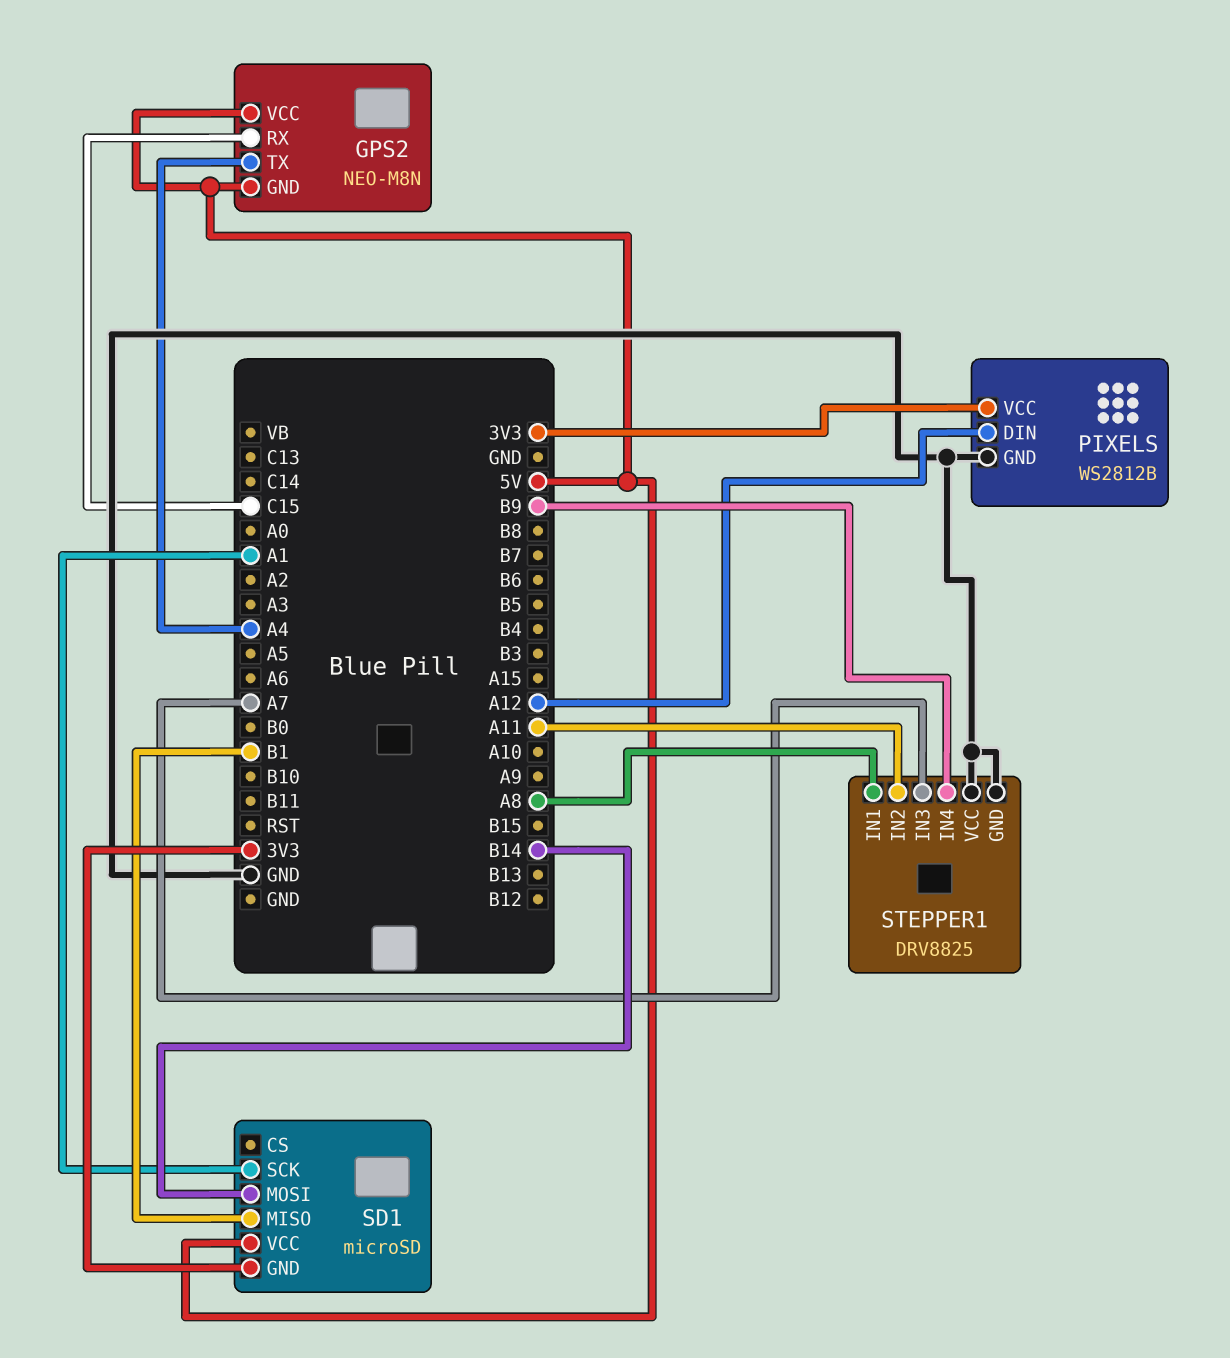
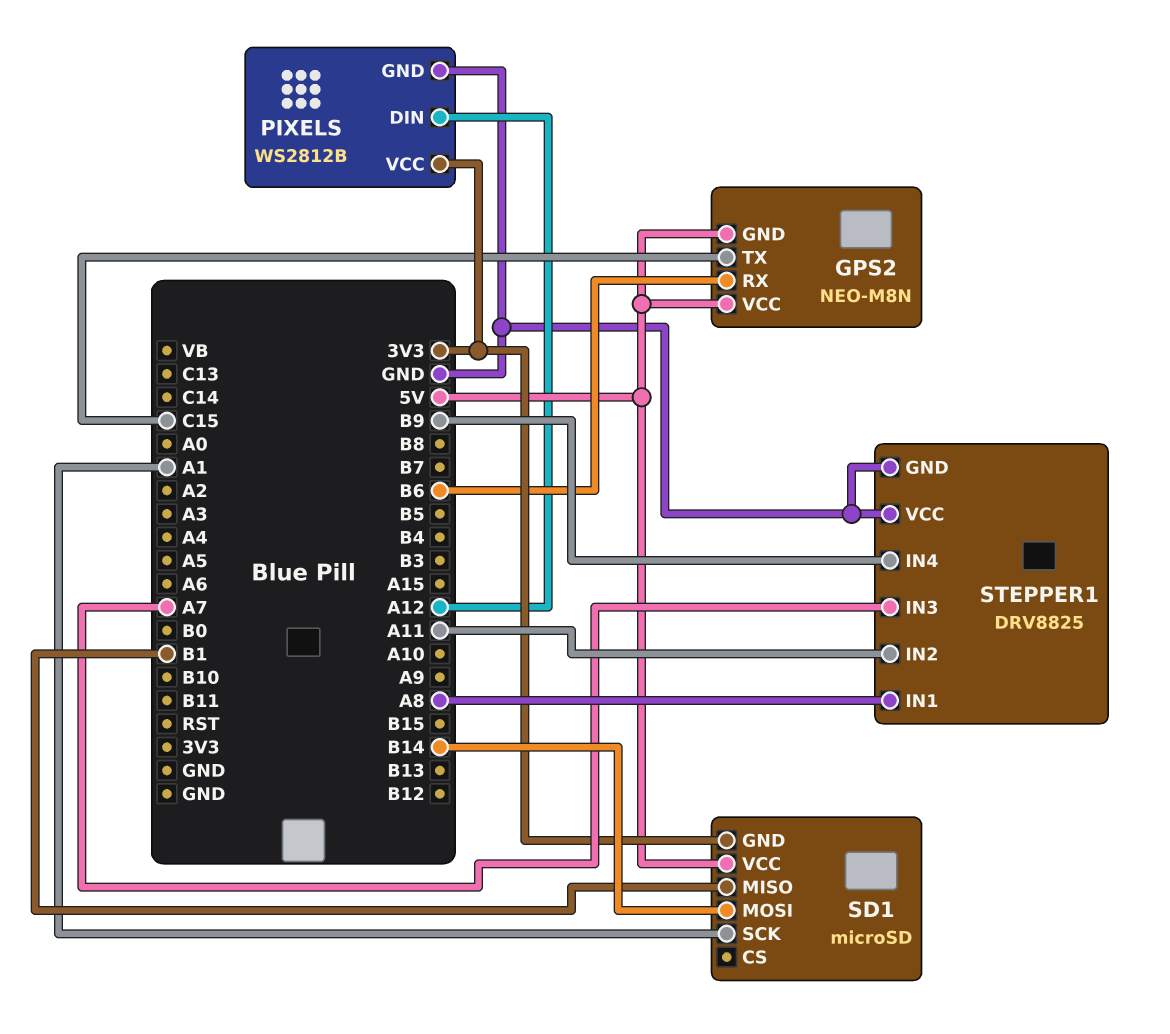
GPS2 pin RX: C15 -> B6
GPS2 pin TX: A4 -> C15

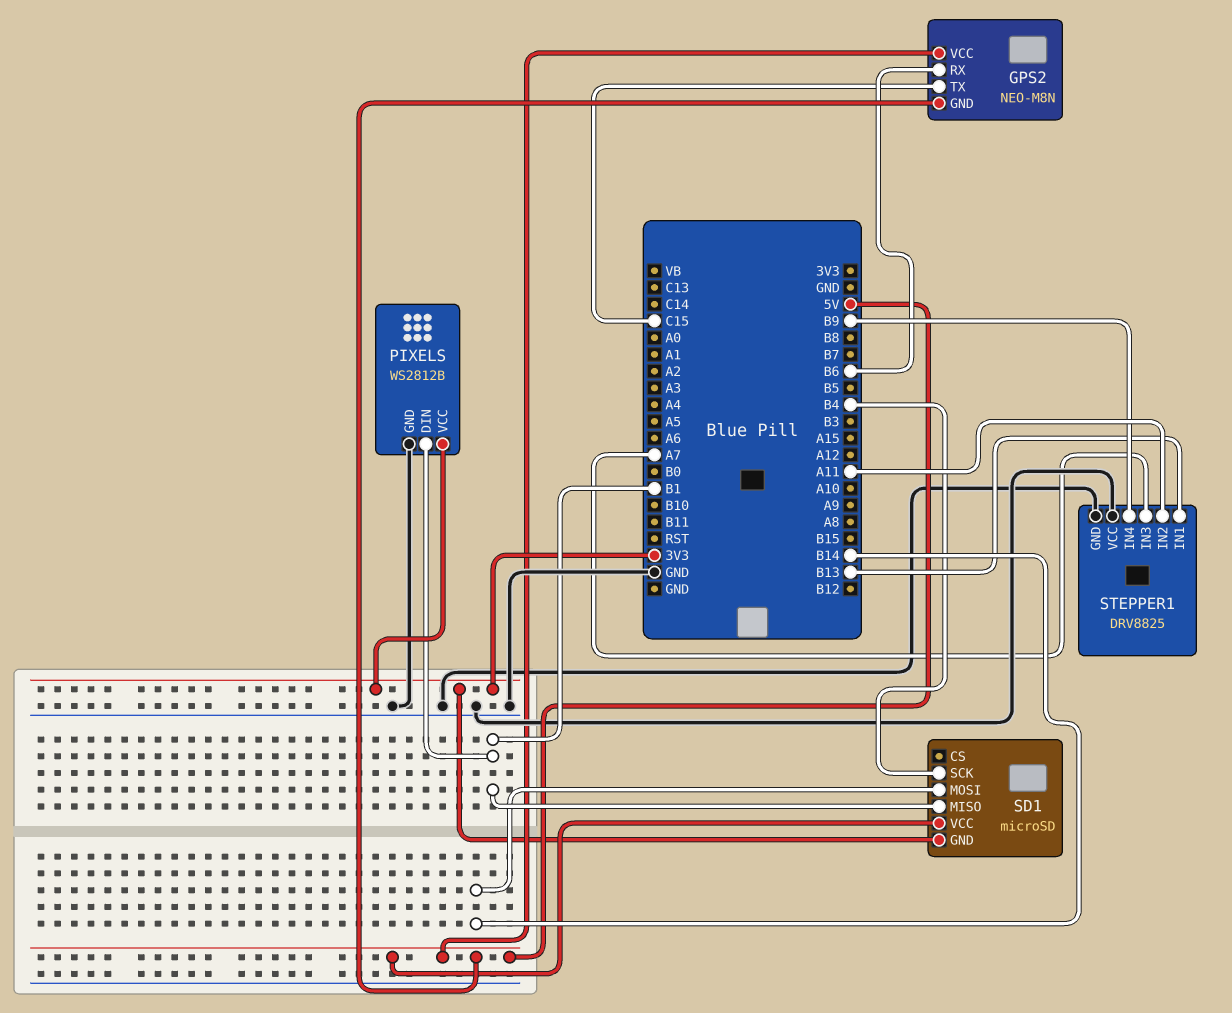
PIXELS pin DIN: A12 -> B1
SD1 pin SCK: A1 -> B4
STEPPER1 pin IN1: A8 -> B13

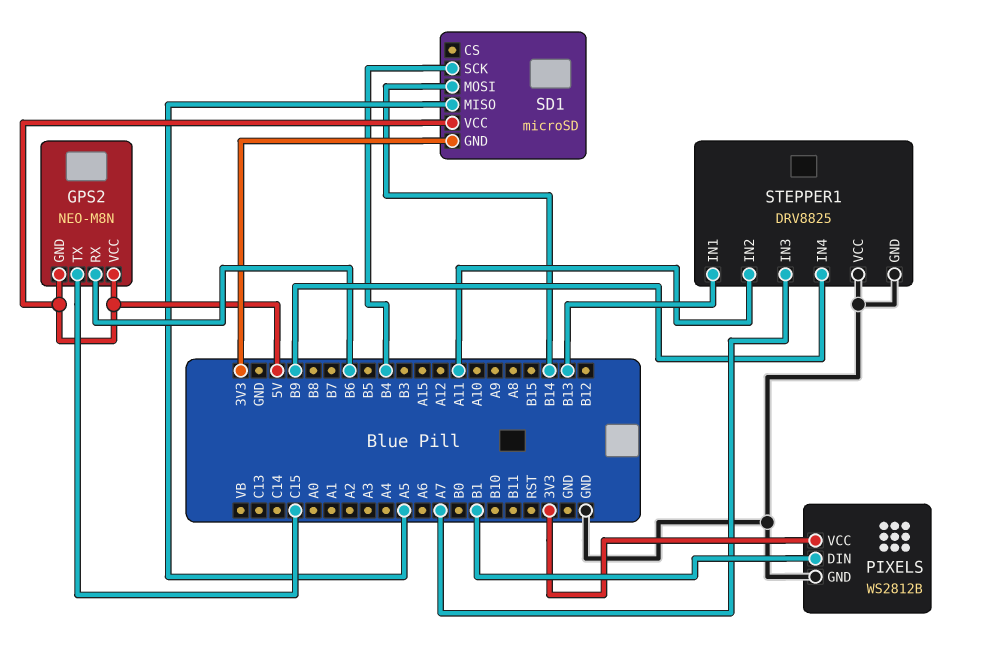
SD1 pin MISO: B1 -> A5

